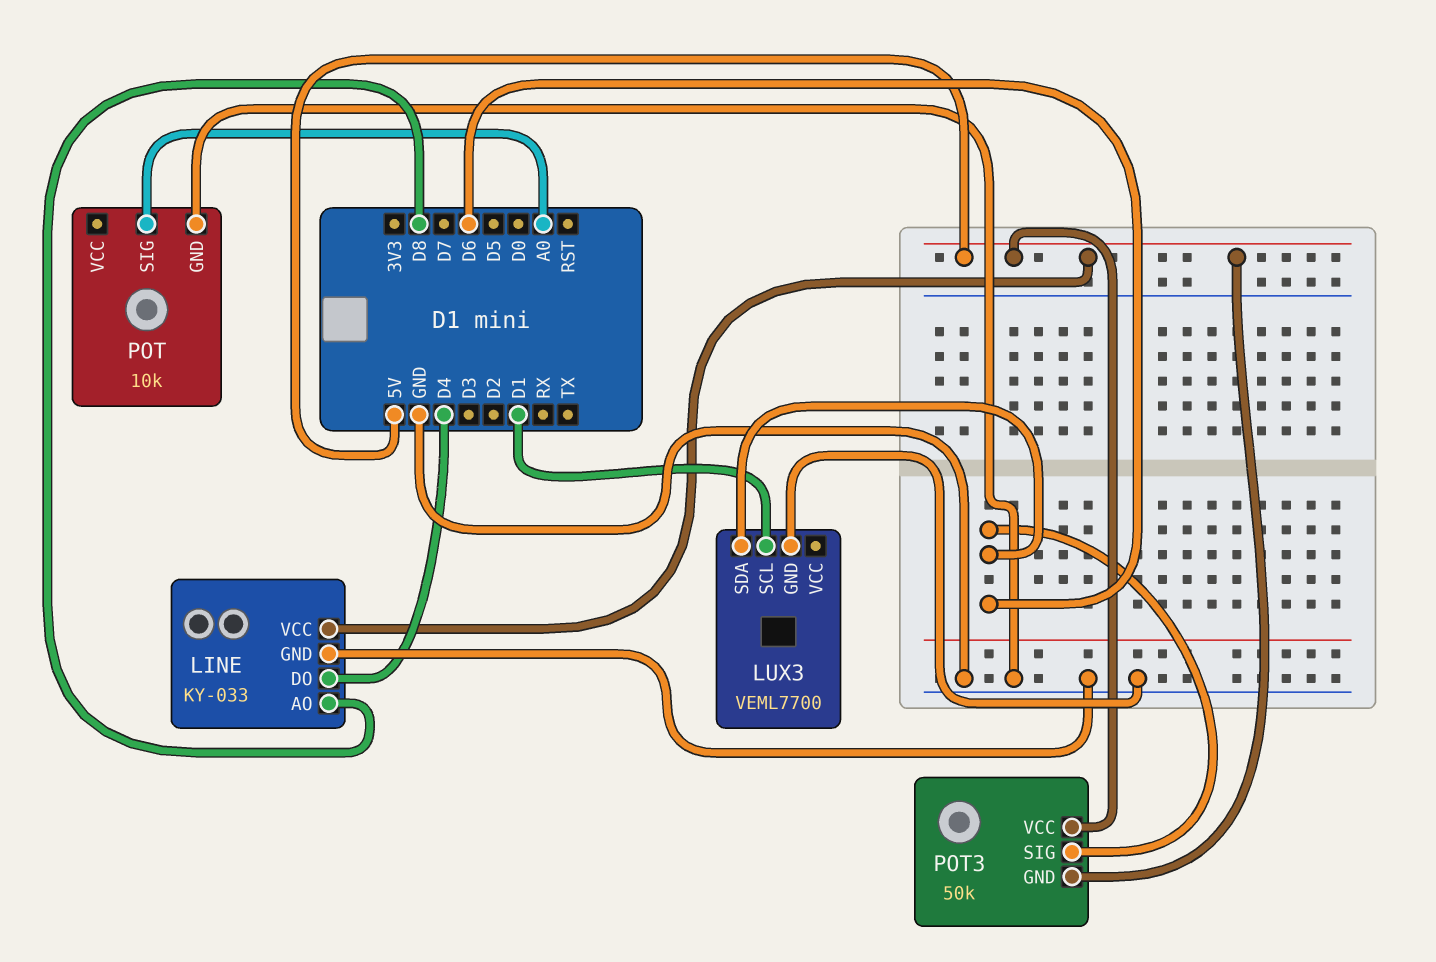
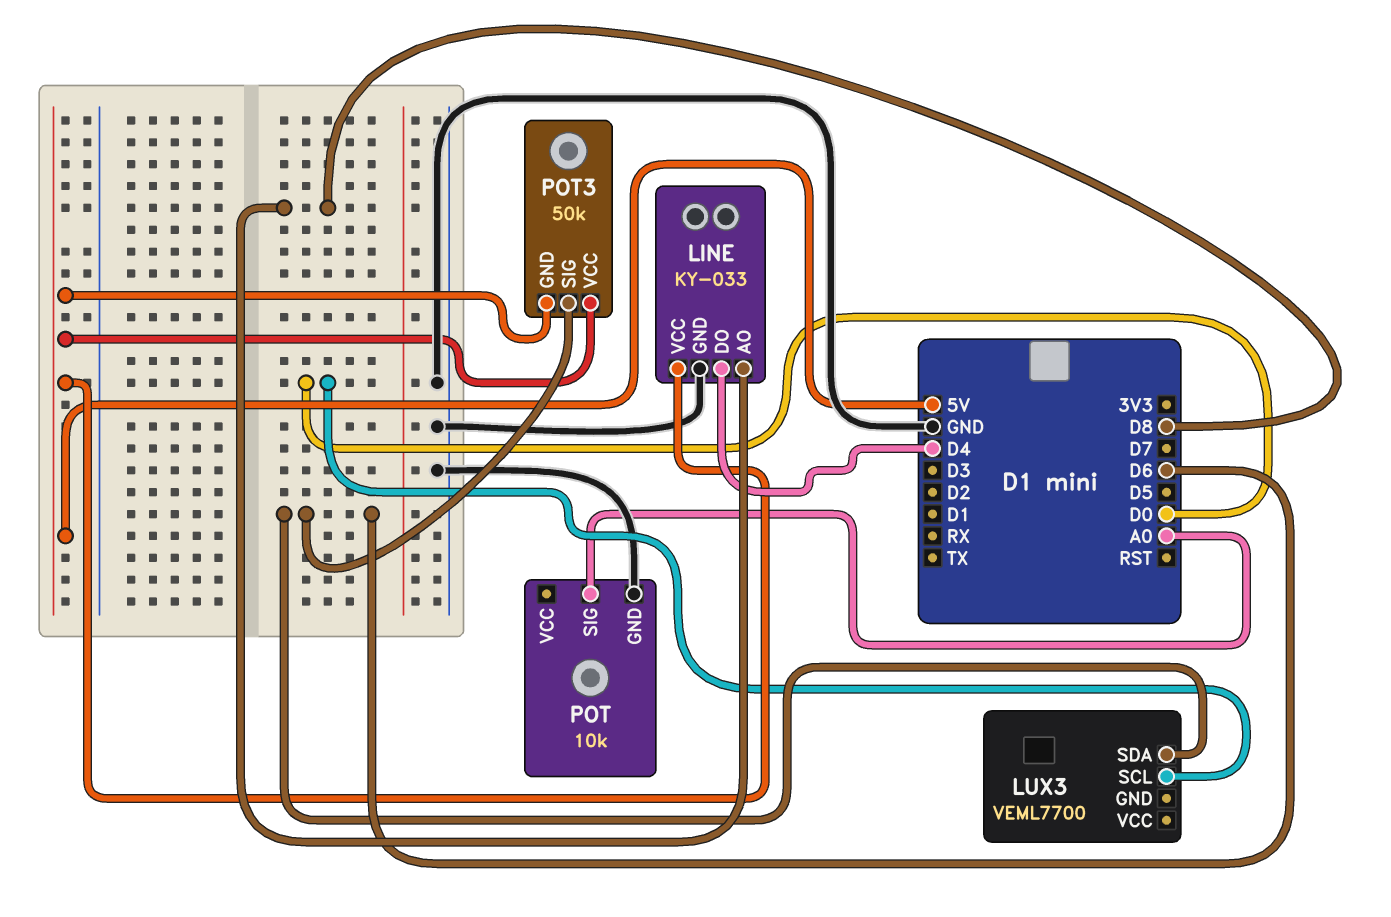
LUX3 pin GND: GND -> none
LUX3 pin SCL: D1 -> D0

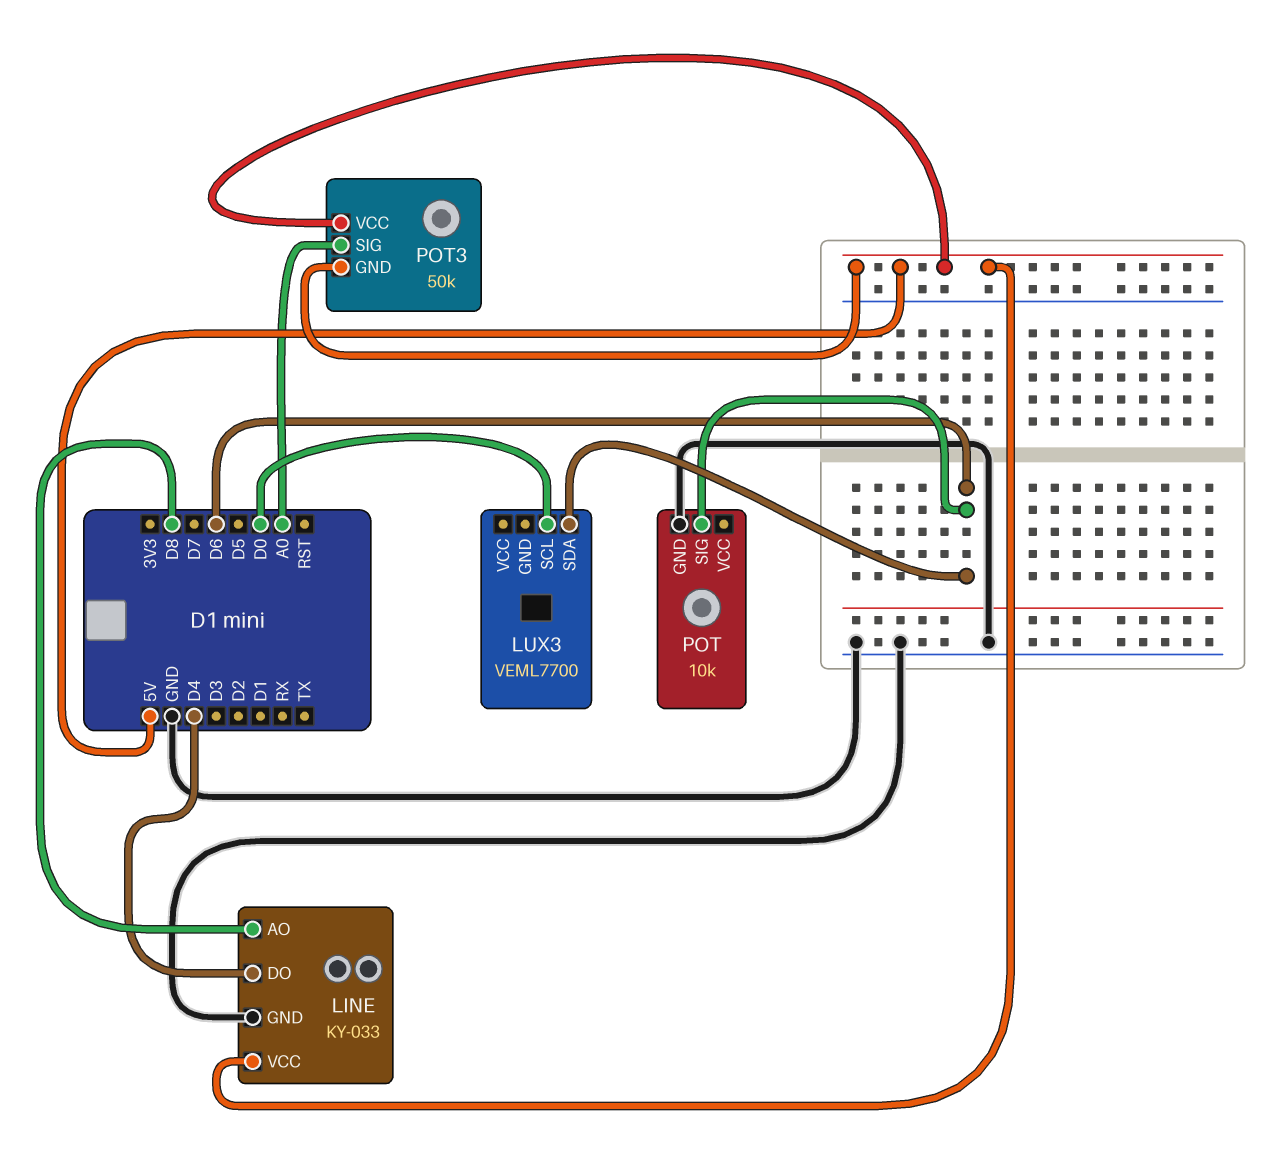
POT pin SIG: A0 -> D6
POT3 pin SIG: D6 -> A0

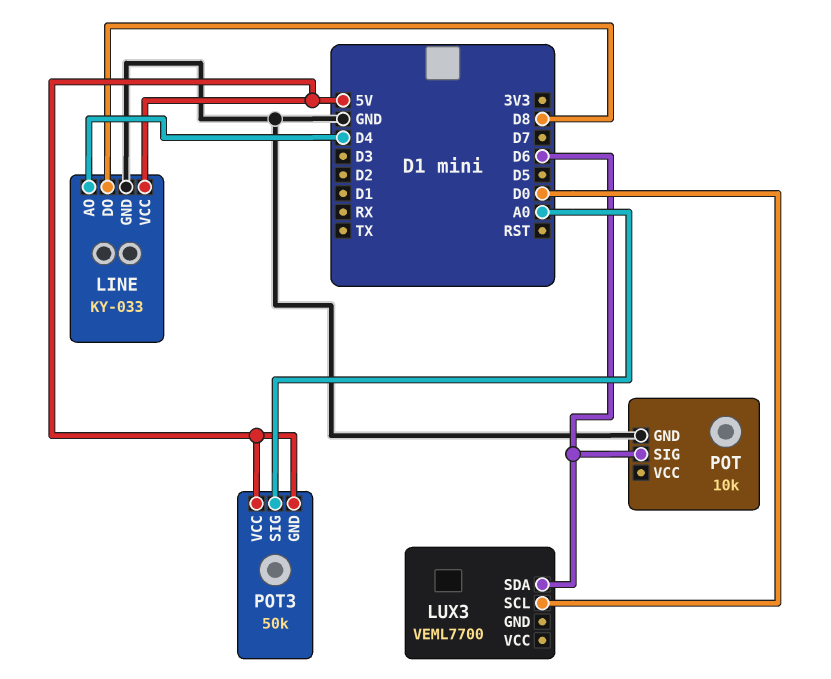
LINE pin AO: D8 -> D4
LINE pin DO: D4 -> D8

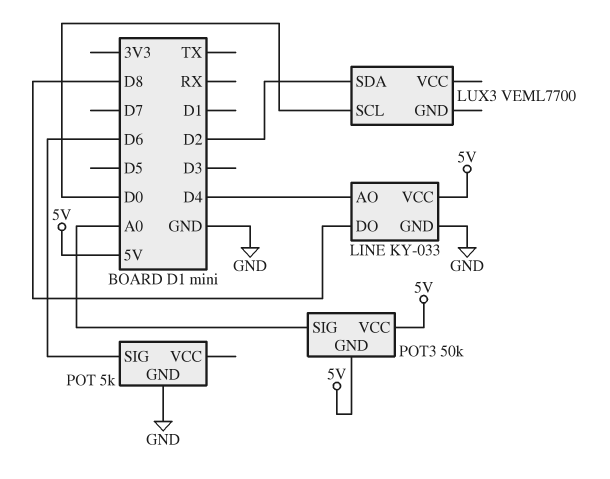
LUX3 pin SDA: D6 -> D2
POT: 10k -> 5k

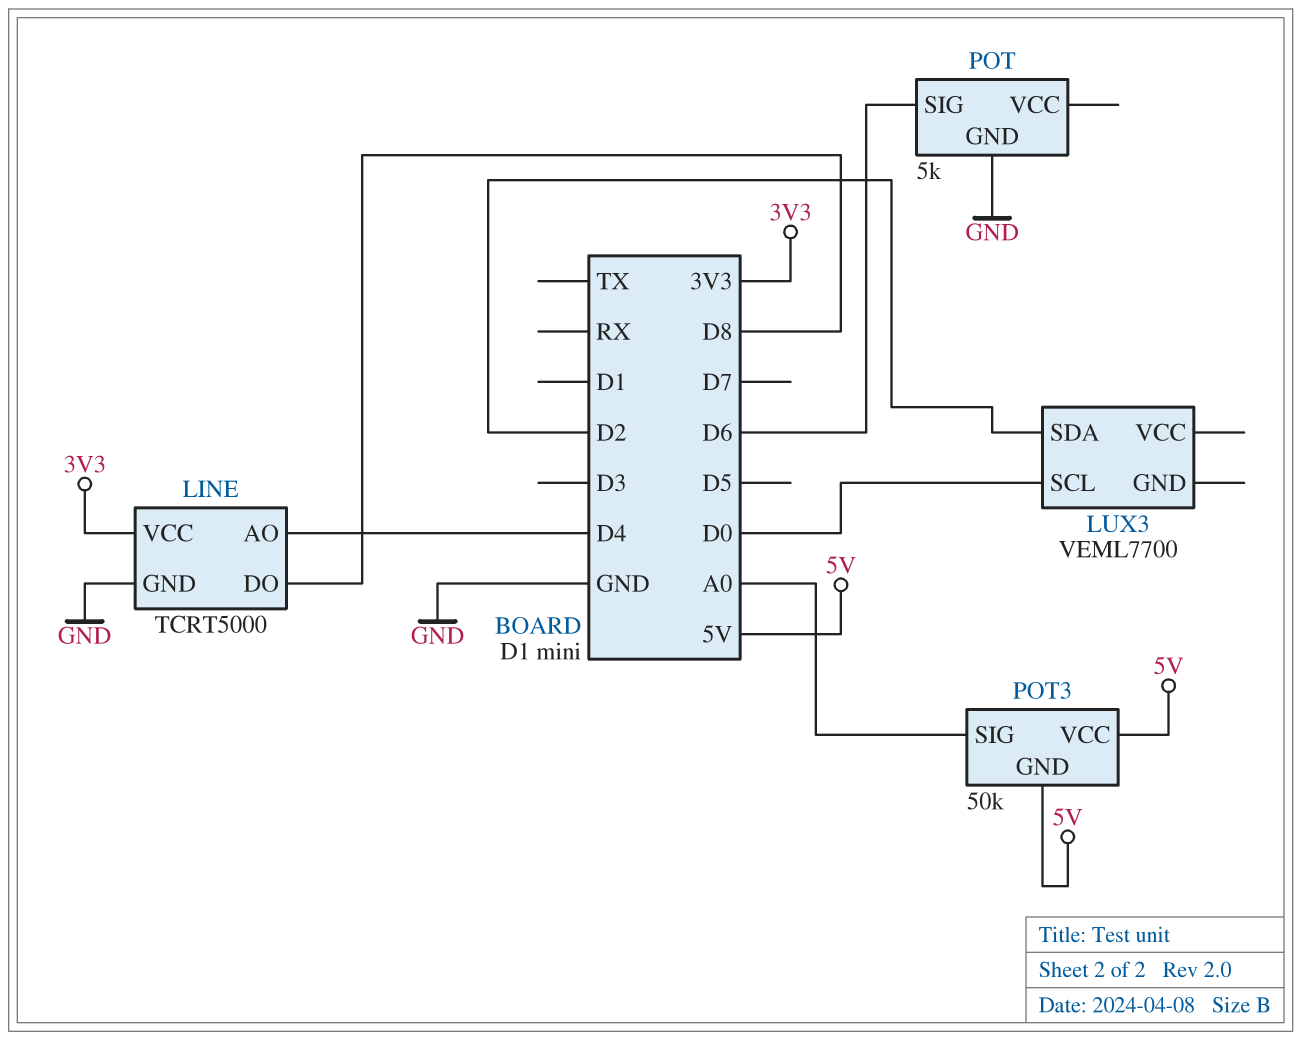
LINE: KY-033 -> TCRT5000
LINE pin VCC: 5V -> 3V3

